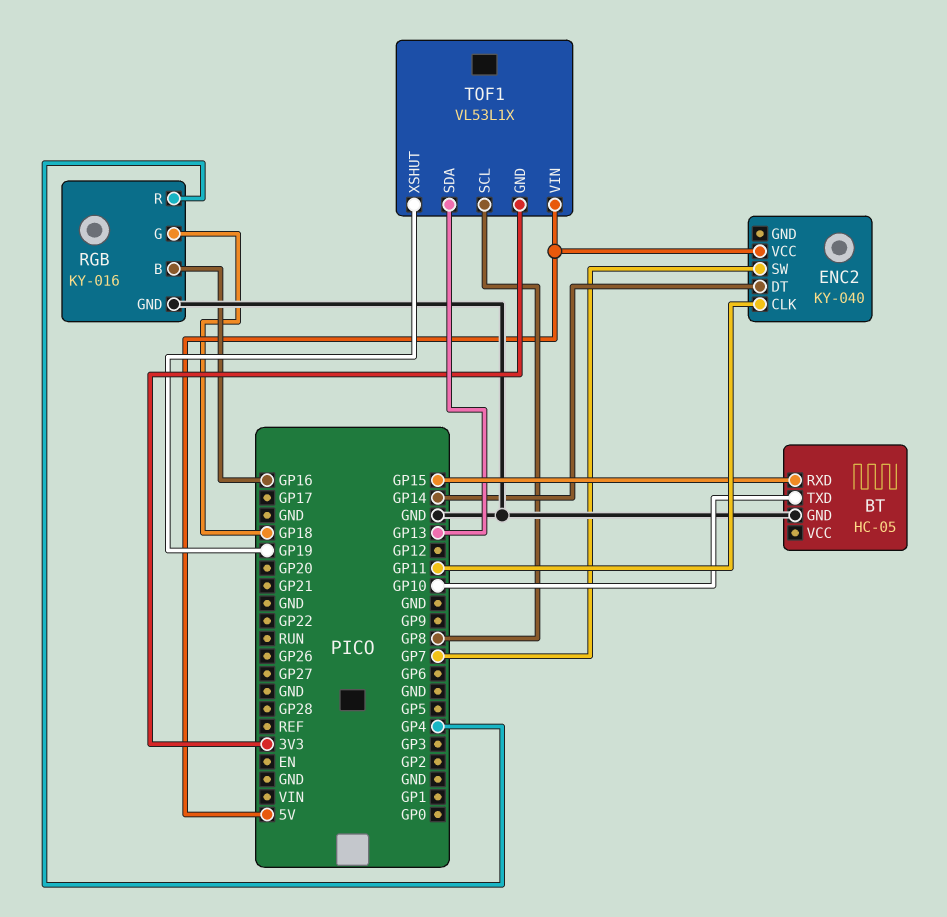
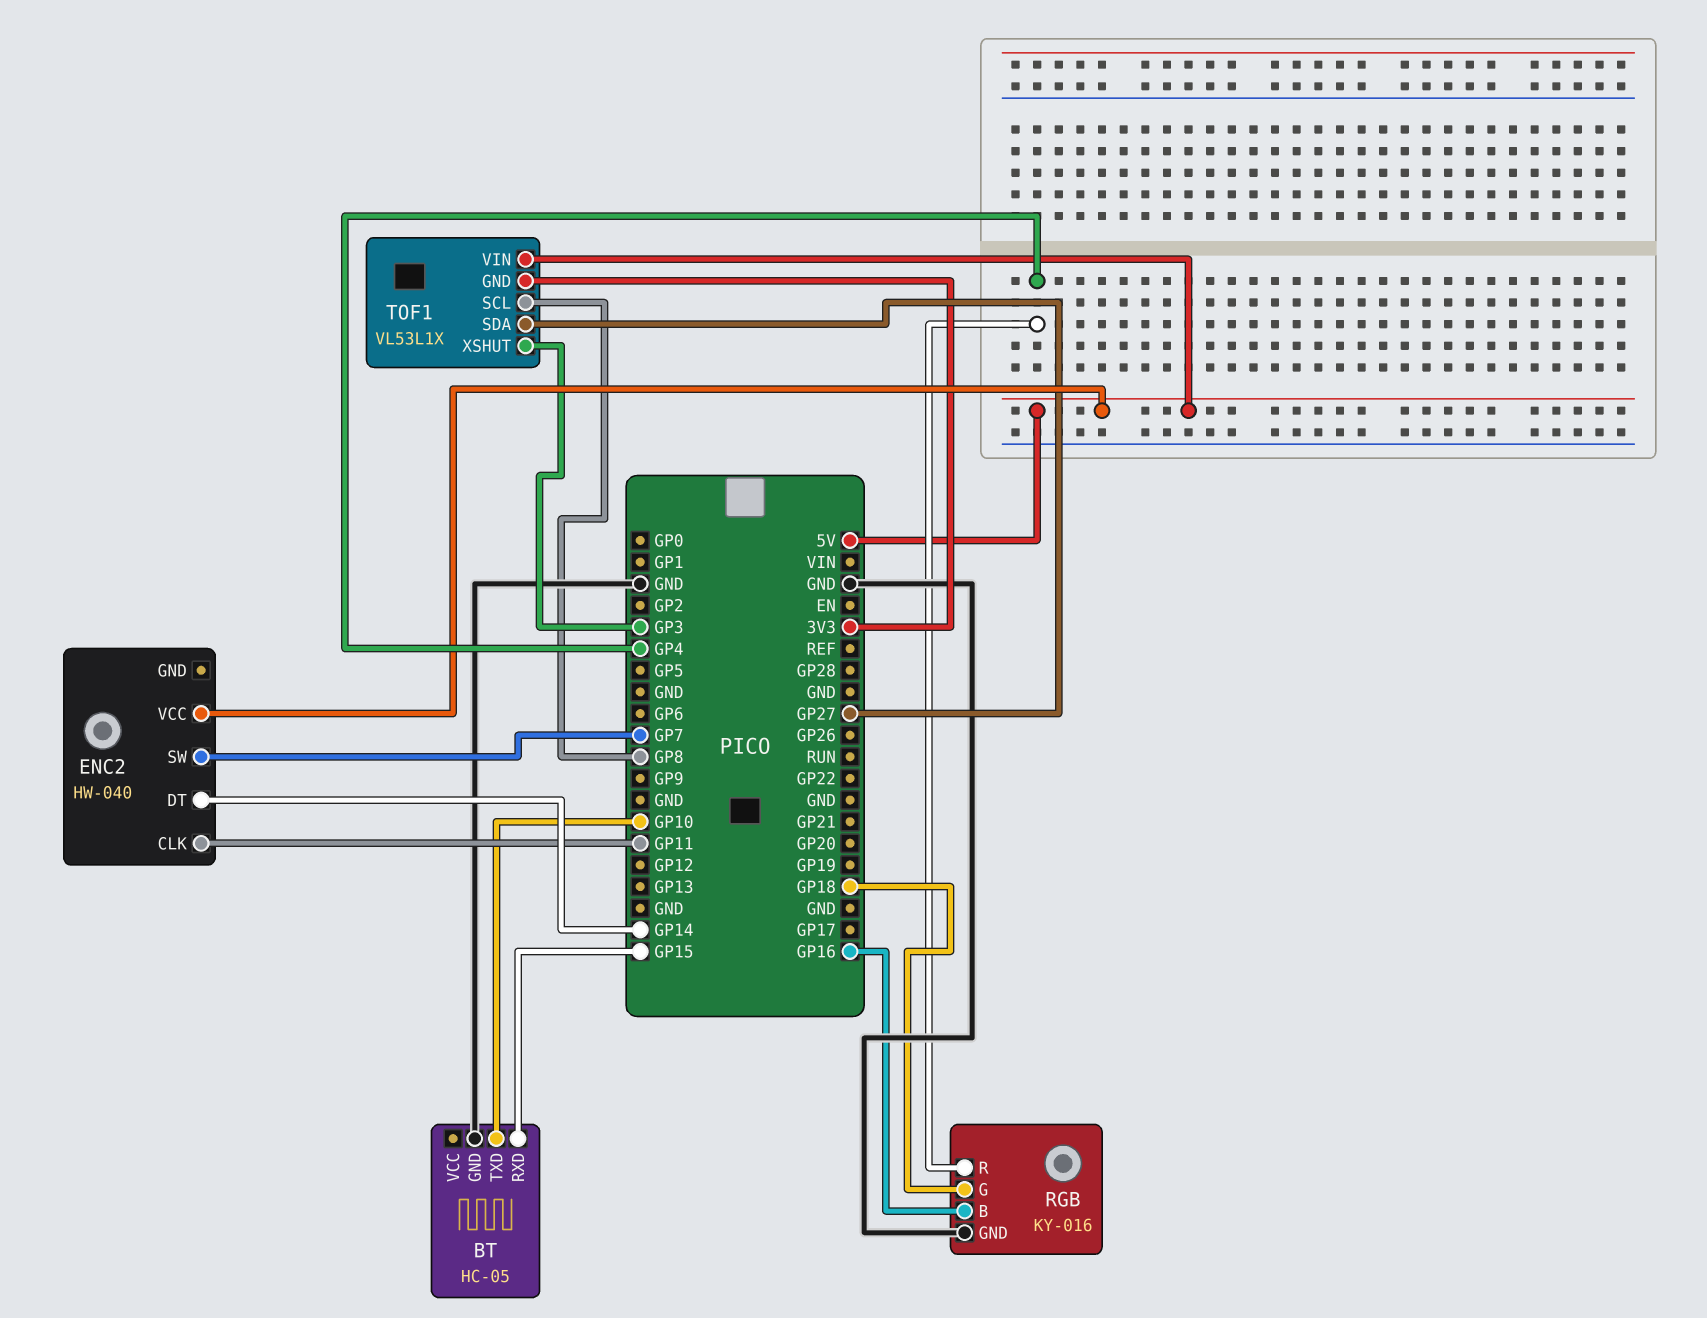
ENC2: KY-040 -> HW-040
TOF1 pin SDA: GP13 -> GP27
TOF1 pin XSHUT: GP19 -> GP3

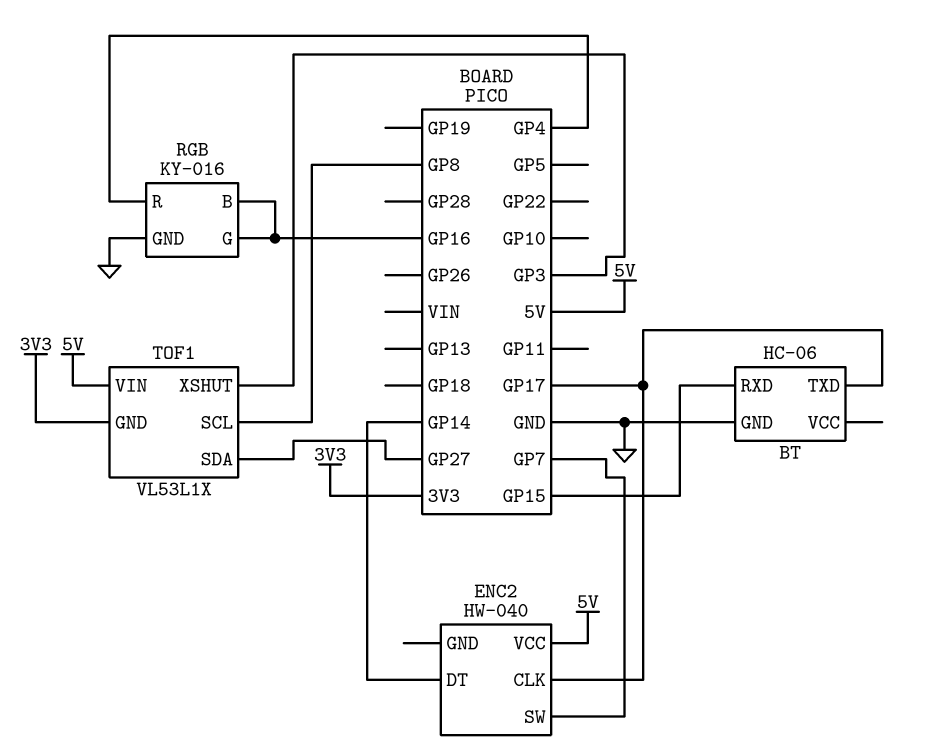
BT: HC-05 -> HC-06
BT pin TXD: GP10 -> GP17
ENC2 pin CLK: GP11 -> GP17
RGB pin G: GP18 -> GP16

